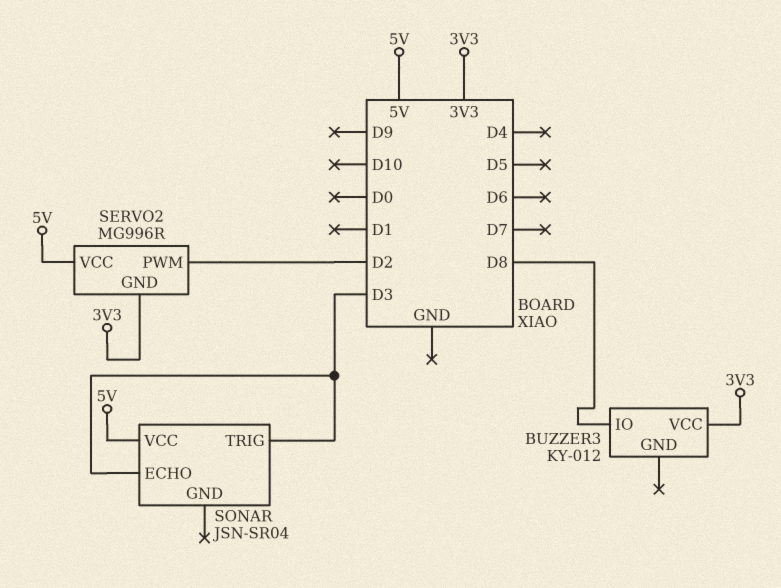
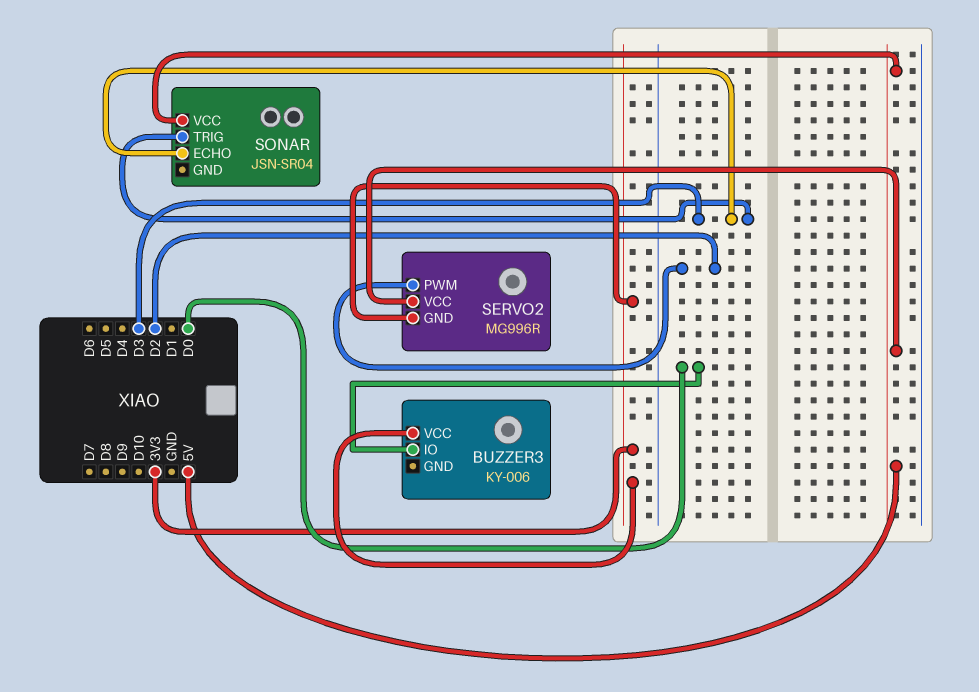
BUZZER3: KY-012 -> KY-006
BUZZER3 pin IO: D8 -> D0

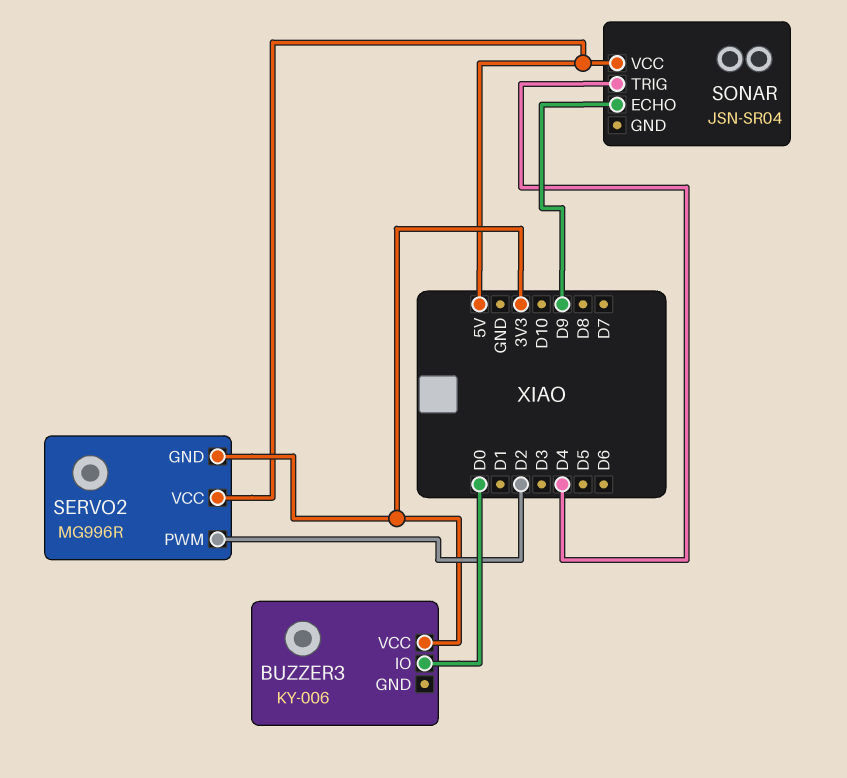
SONAR pin ECHO: D3 -> D9
SONAR pin TRIG: D3 -> D4

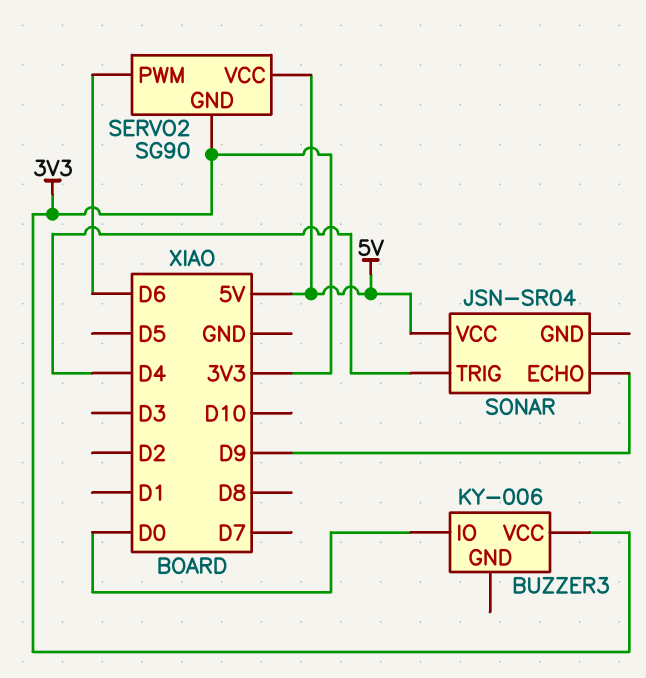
SERVO2: MG996R -> SG90
SERVO2 pin PWM: D2 -> D6

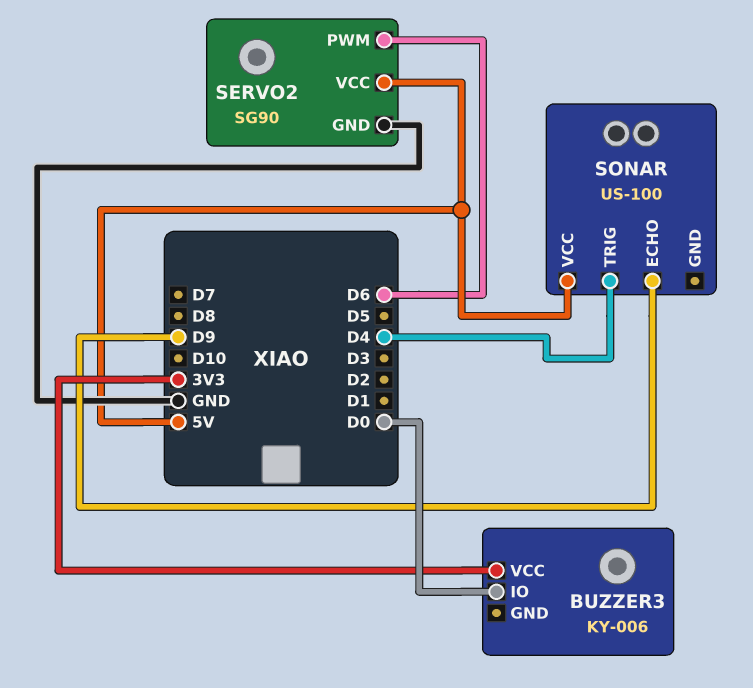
SERVO2 pin GND: 3V3 -> GND
SONAR: JSN-SR04 -> US-100

